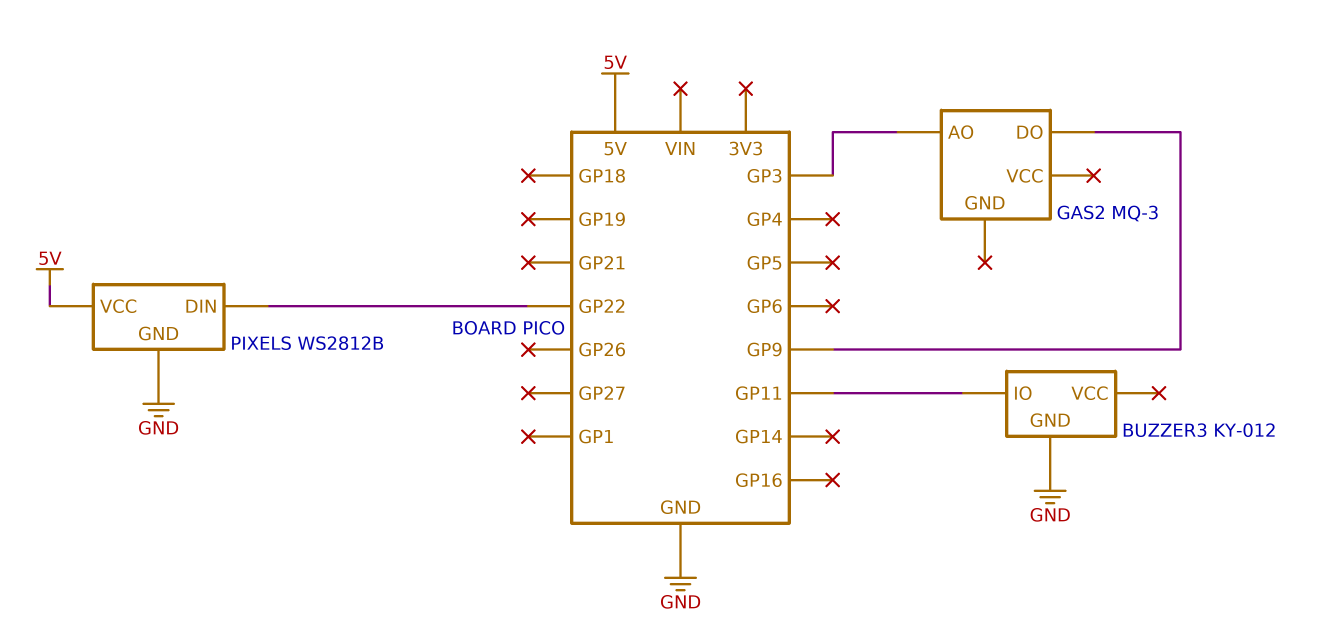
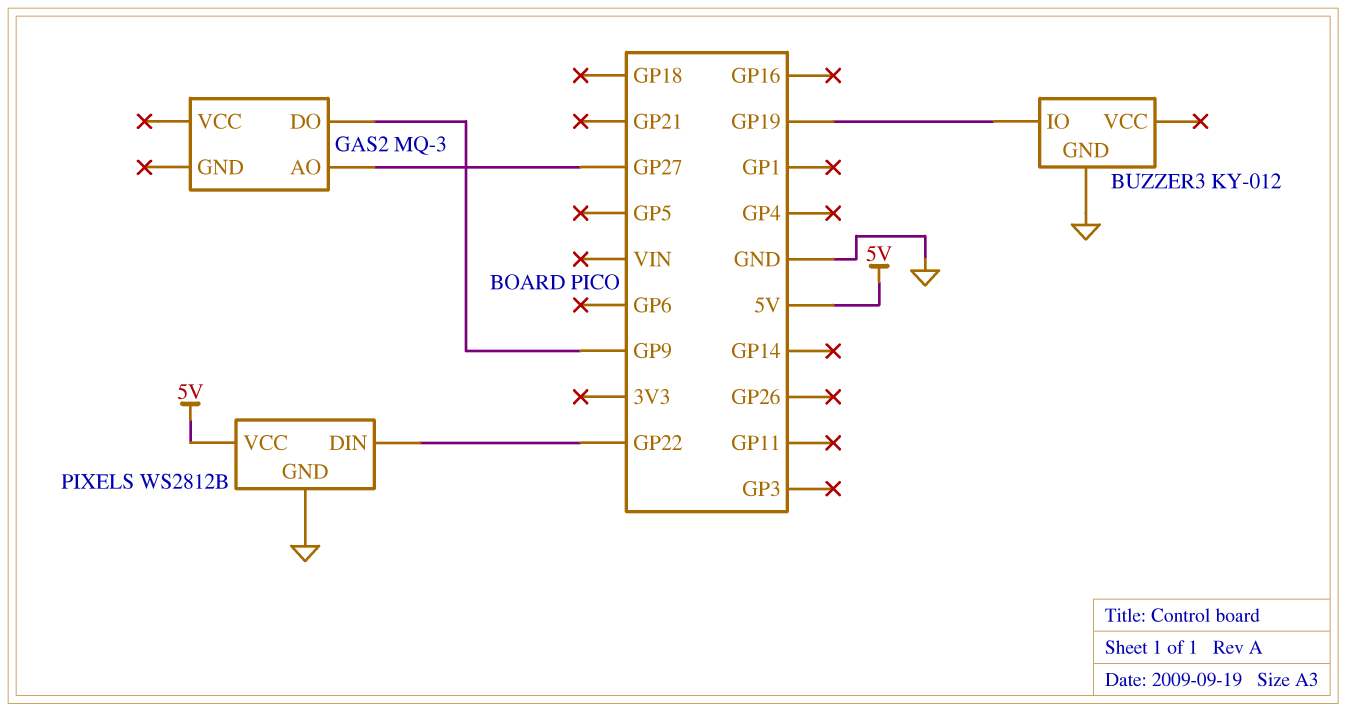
BUZZER3 pin IO: GP11 -> GP19
GAS2 pin AO: GP3 -> GP27

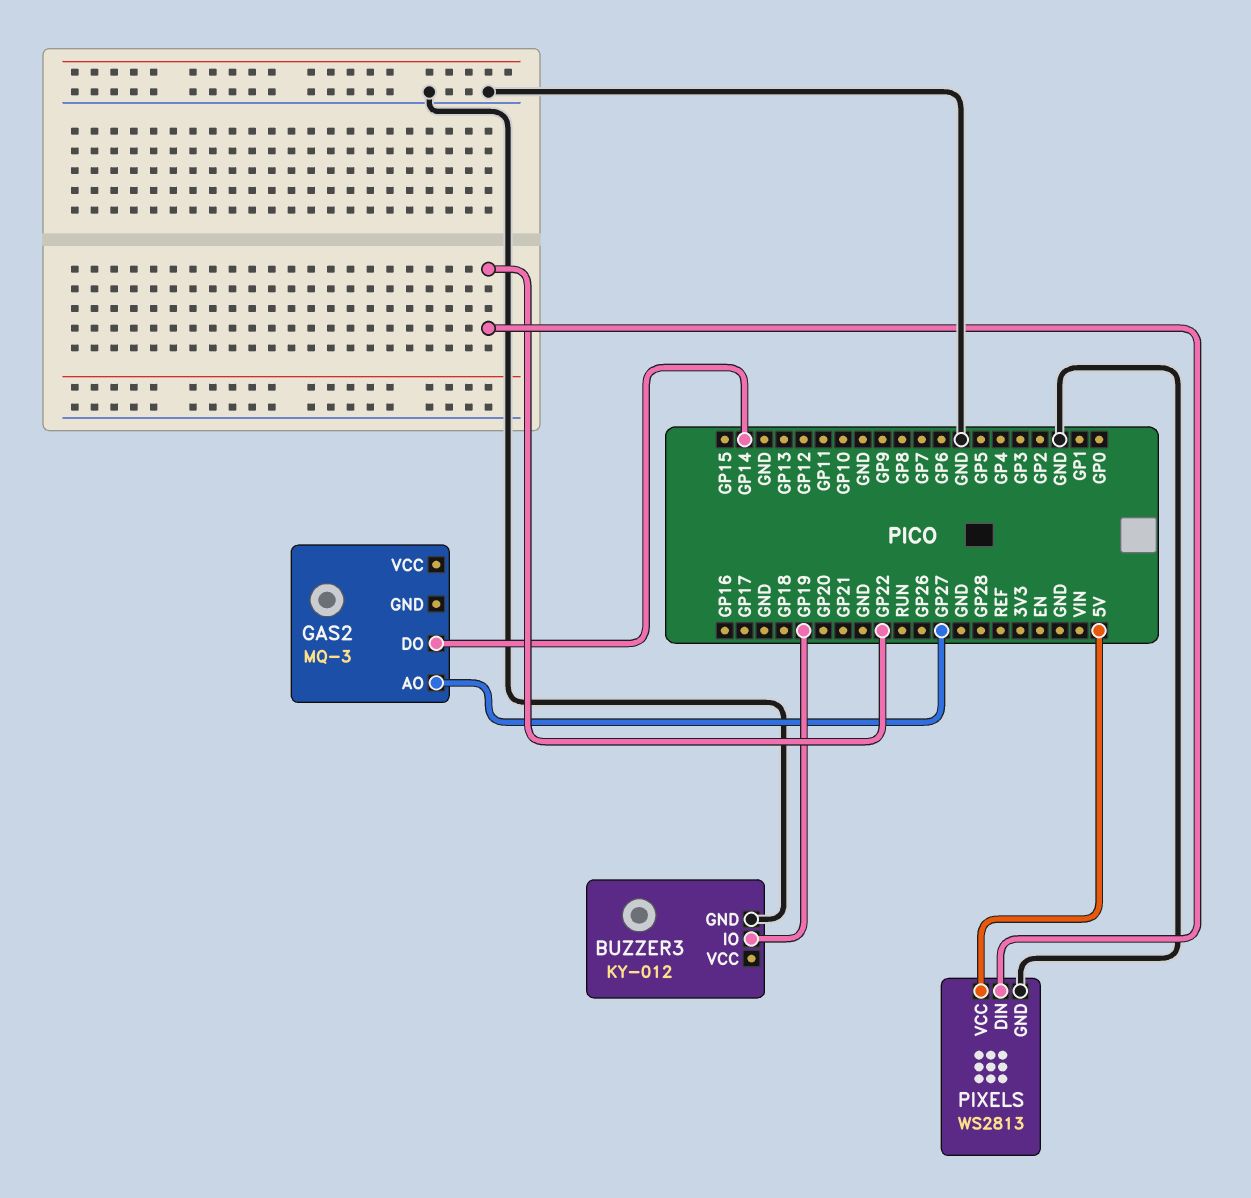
GAS2 pin DO: GP9 -> GP14
PIXELS: WS2812B -> WS2813

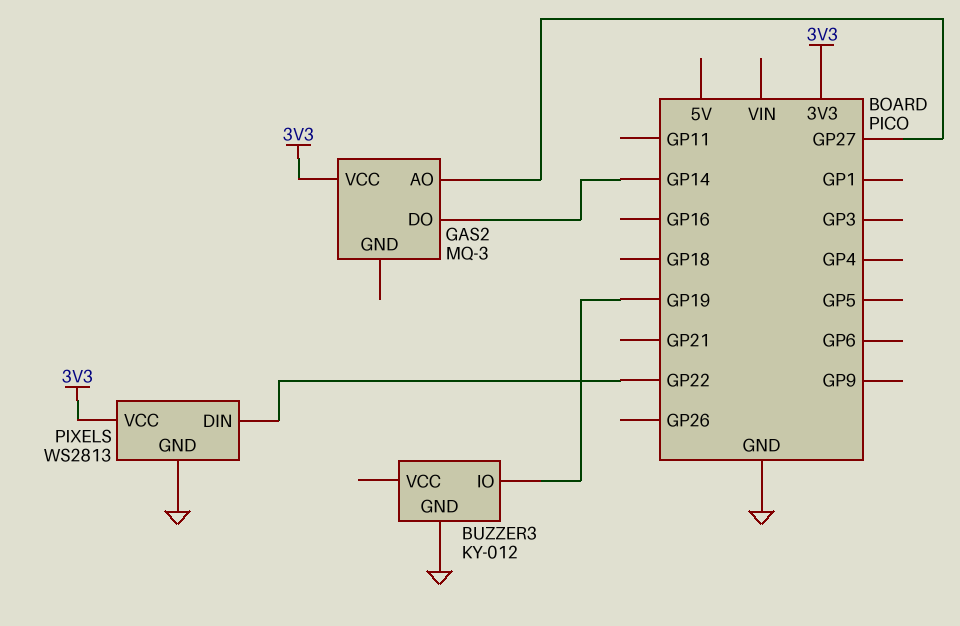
GAS2 pin VCC: none -> 3V3
PIXELS pin VCC: 5V -> 3V3

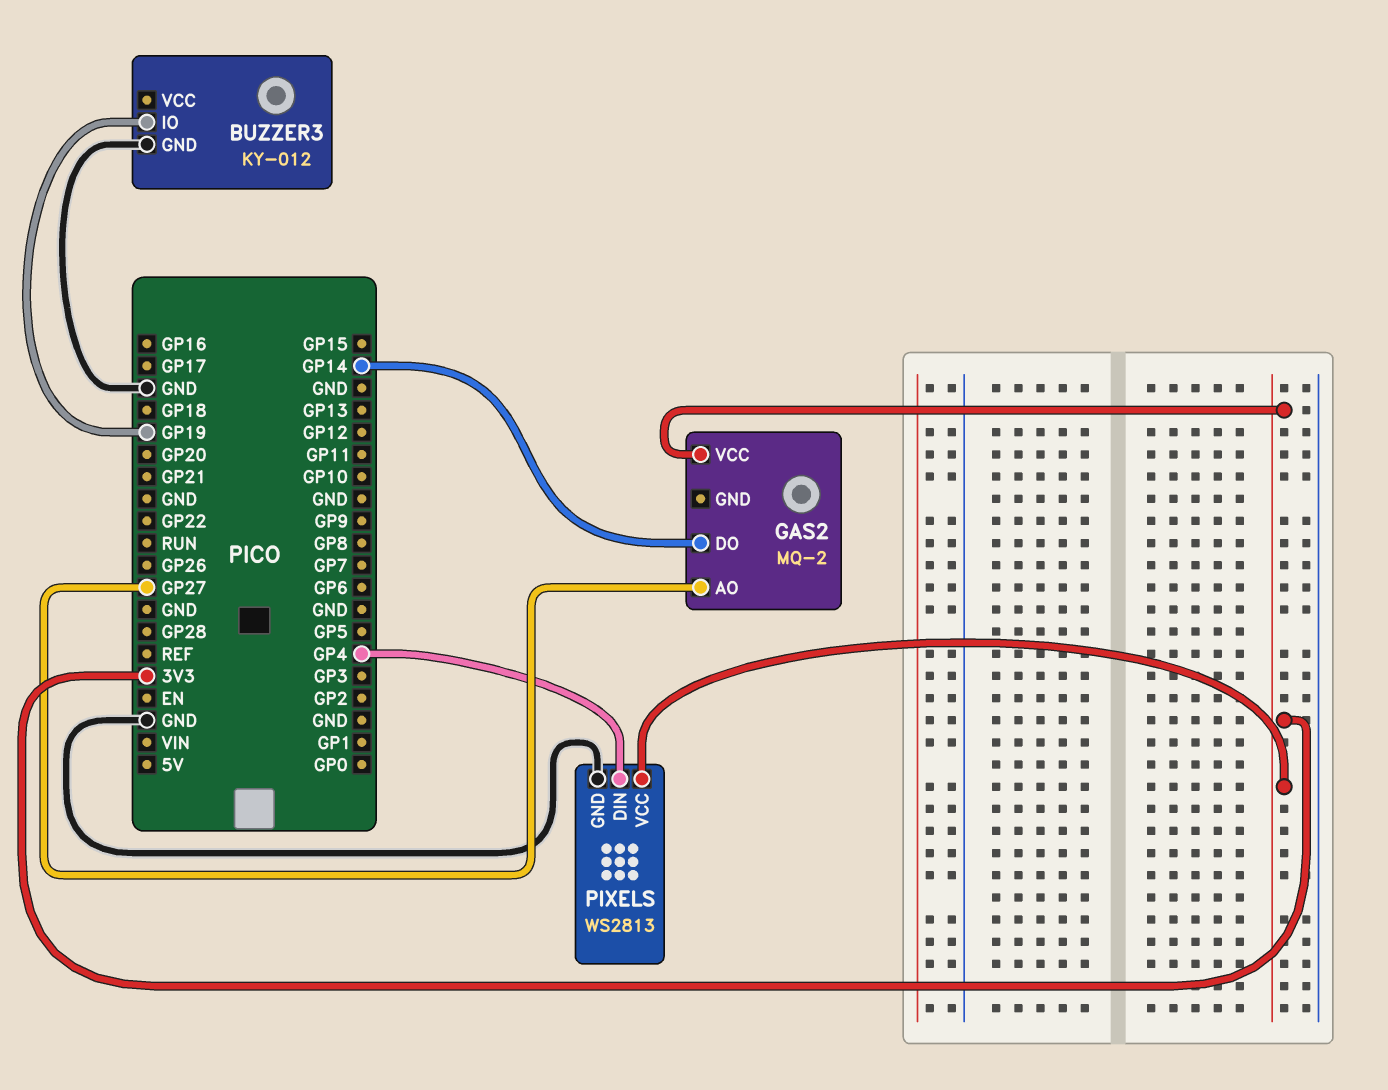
GAS2: MQ-3 -> MQ-2
PIXELS pin DIN: GP22 -> GP4

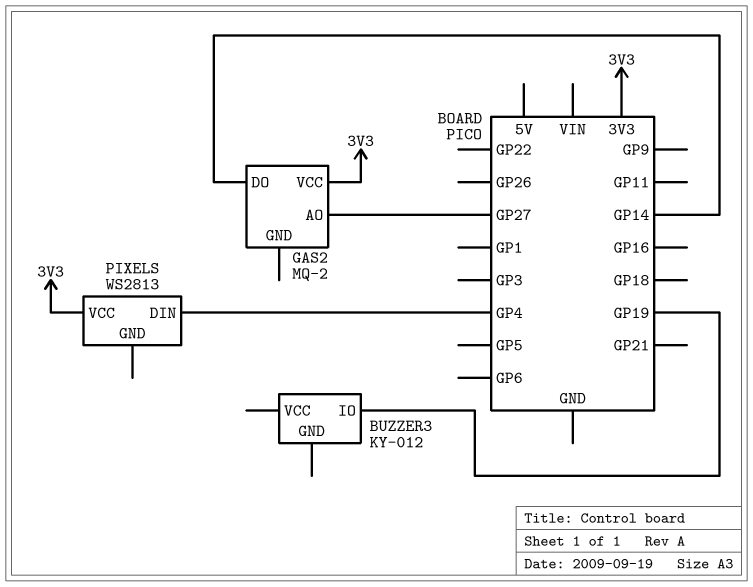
BUZZER3 pin GND: GND -> none
PIXELS pin GND: GND -> none

